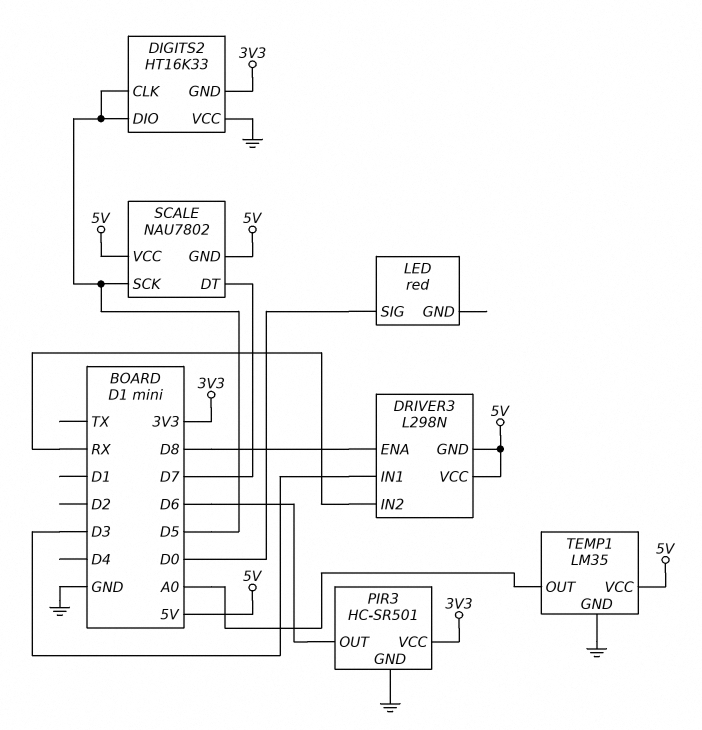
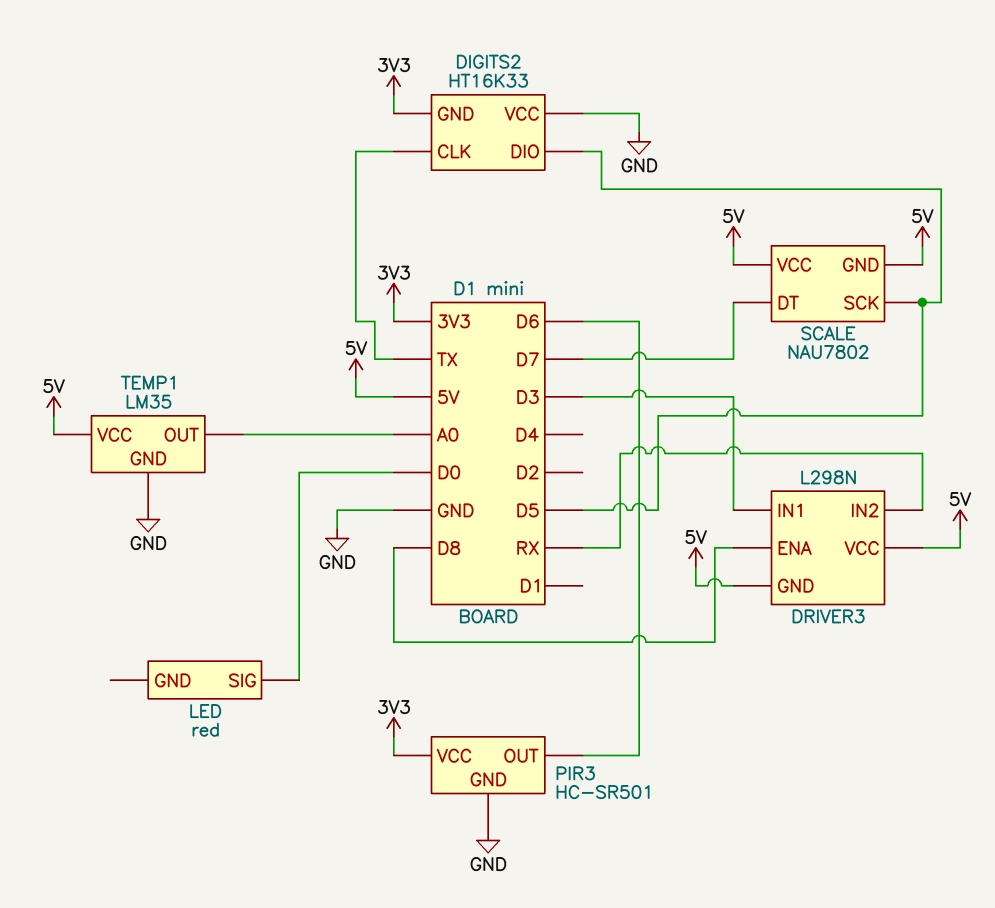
DIGITS2 pin CLK: D5 -> TX

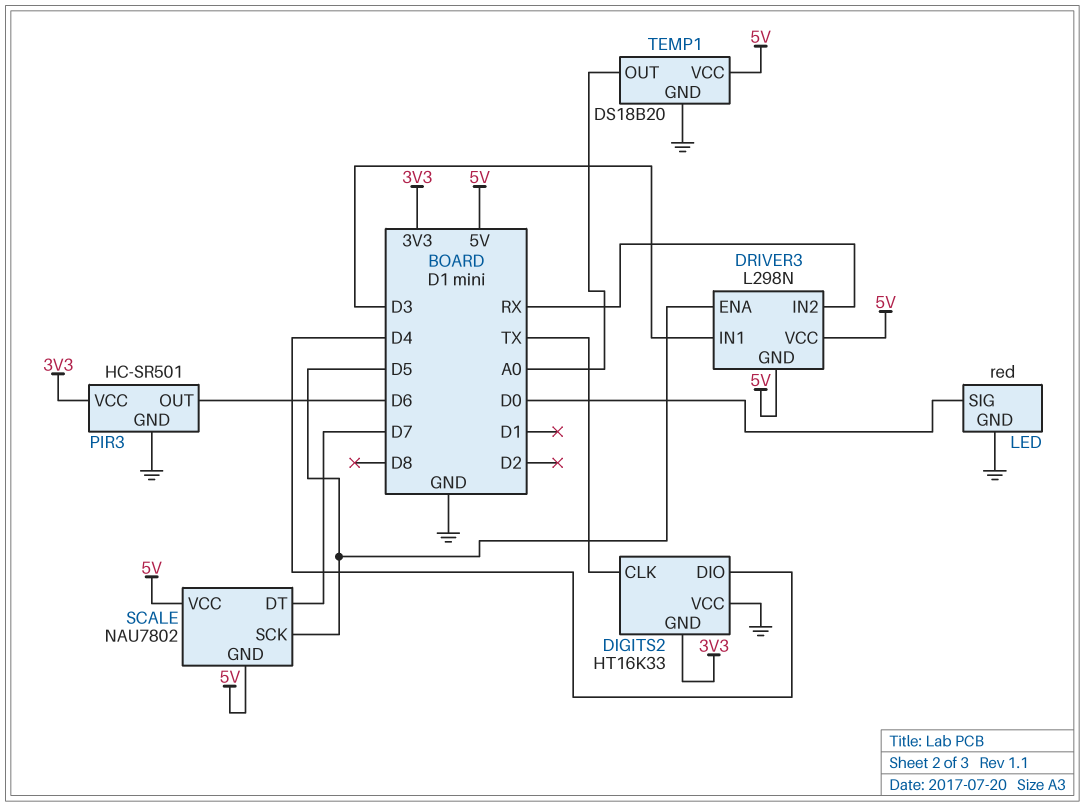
DIGITS2 pin DIO: D5 -> D4
DRIVER3 pin ENA: D8 -> D5
LED pin GND: none -> GND
TEMP1: LM35 -> DS18B20

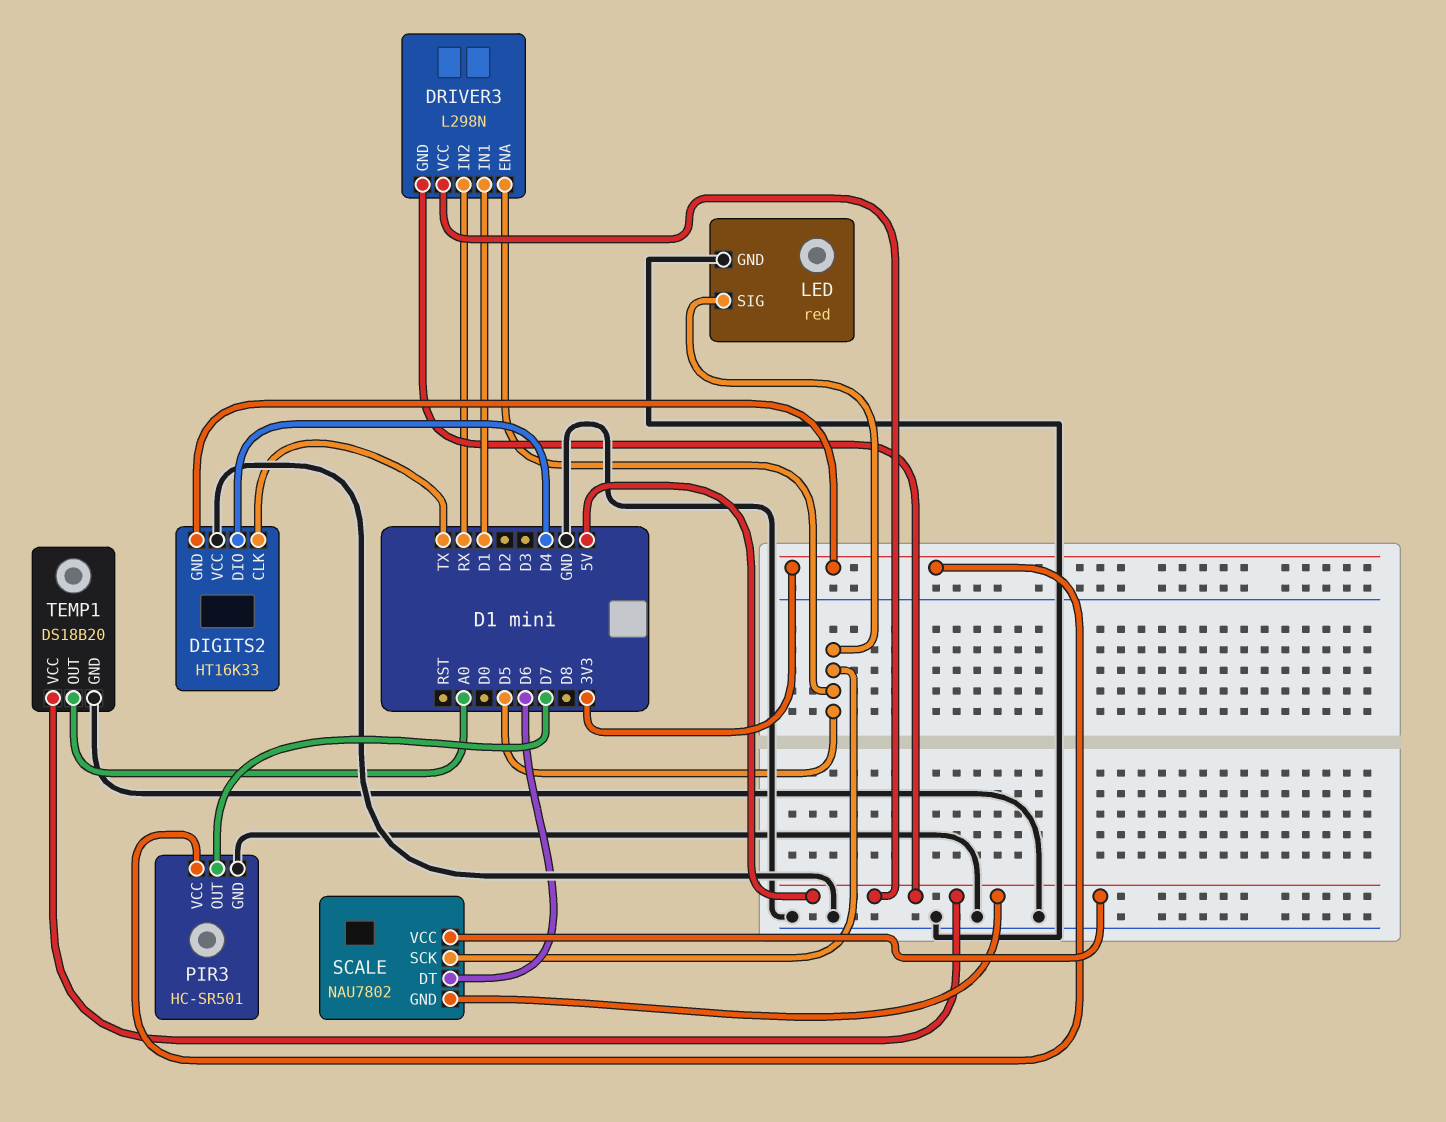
DRIVER3 pin IN1: D3 -> D1
LED pin SIG: D0 -> D5
PIR3 pin OUT: D6 -> D7
SCALE pin DT: D7 -> D6

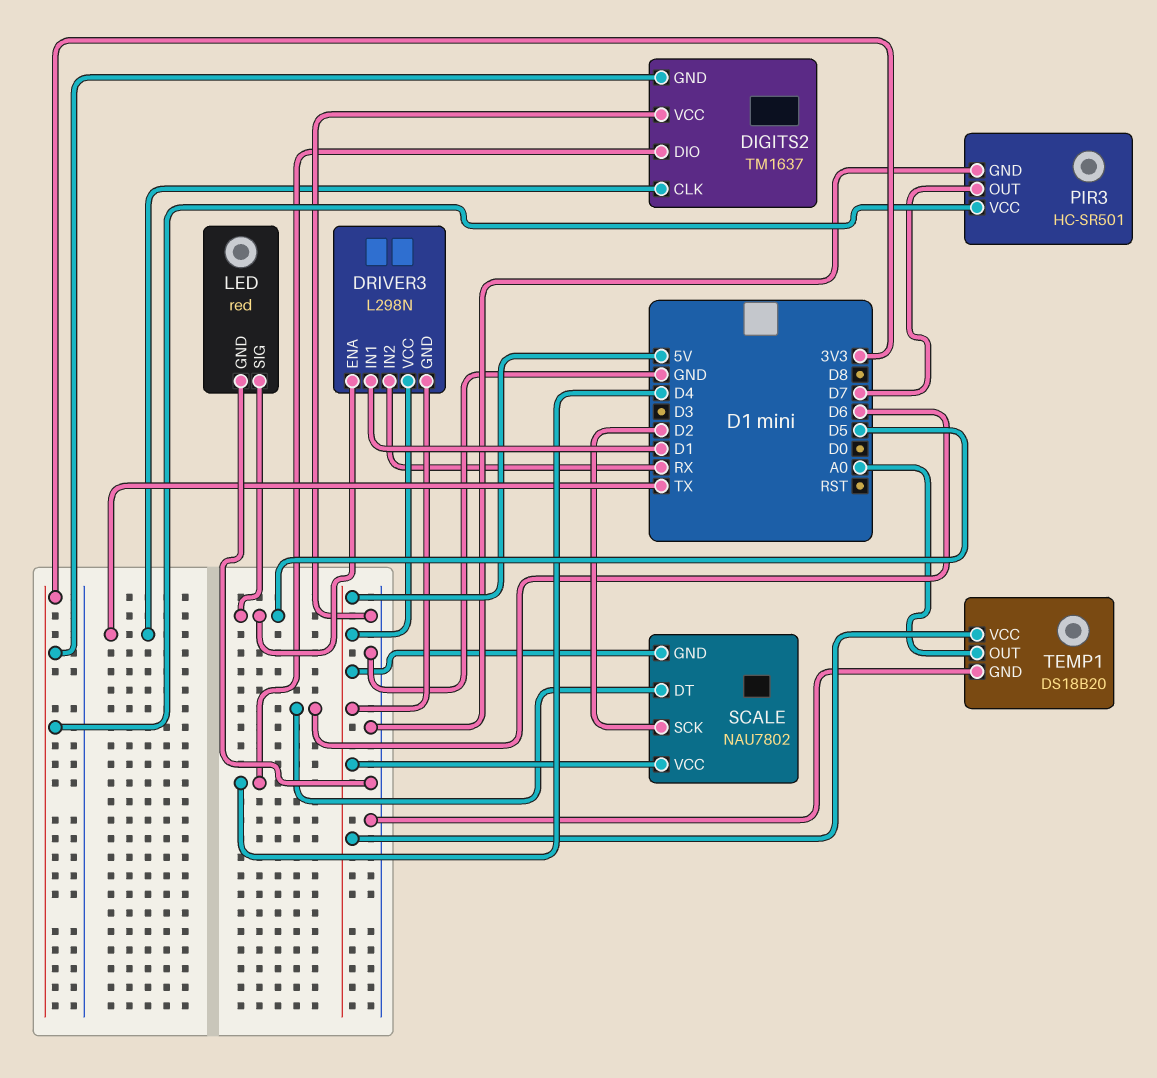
DIGITS2: HT16K33 -> TM1637
SCALE pin SCK: D5 -> D2

